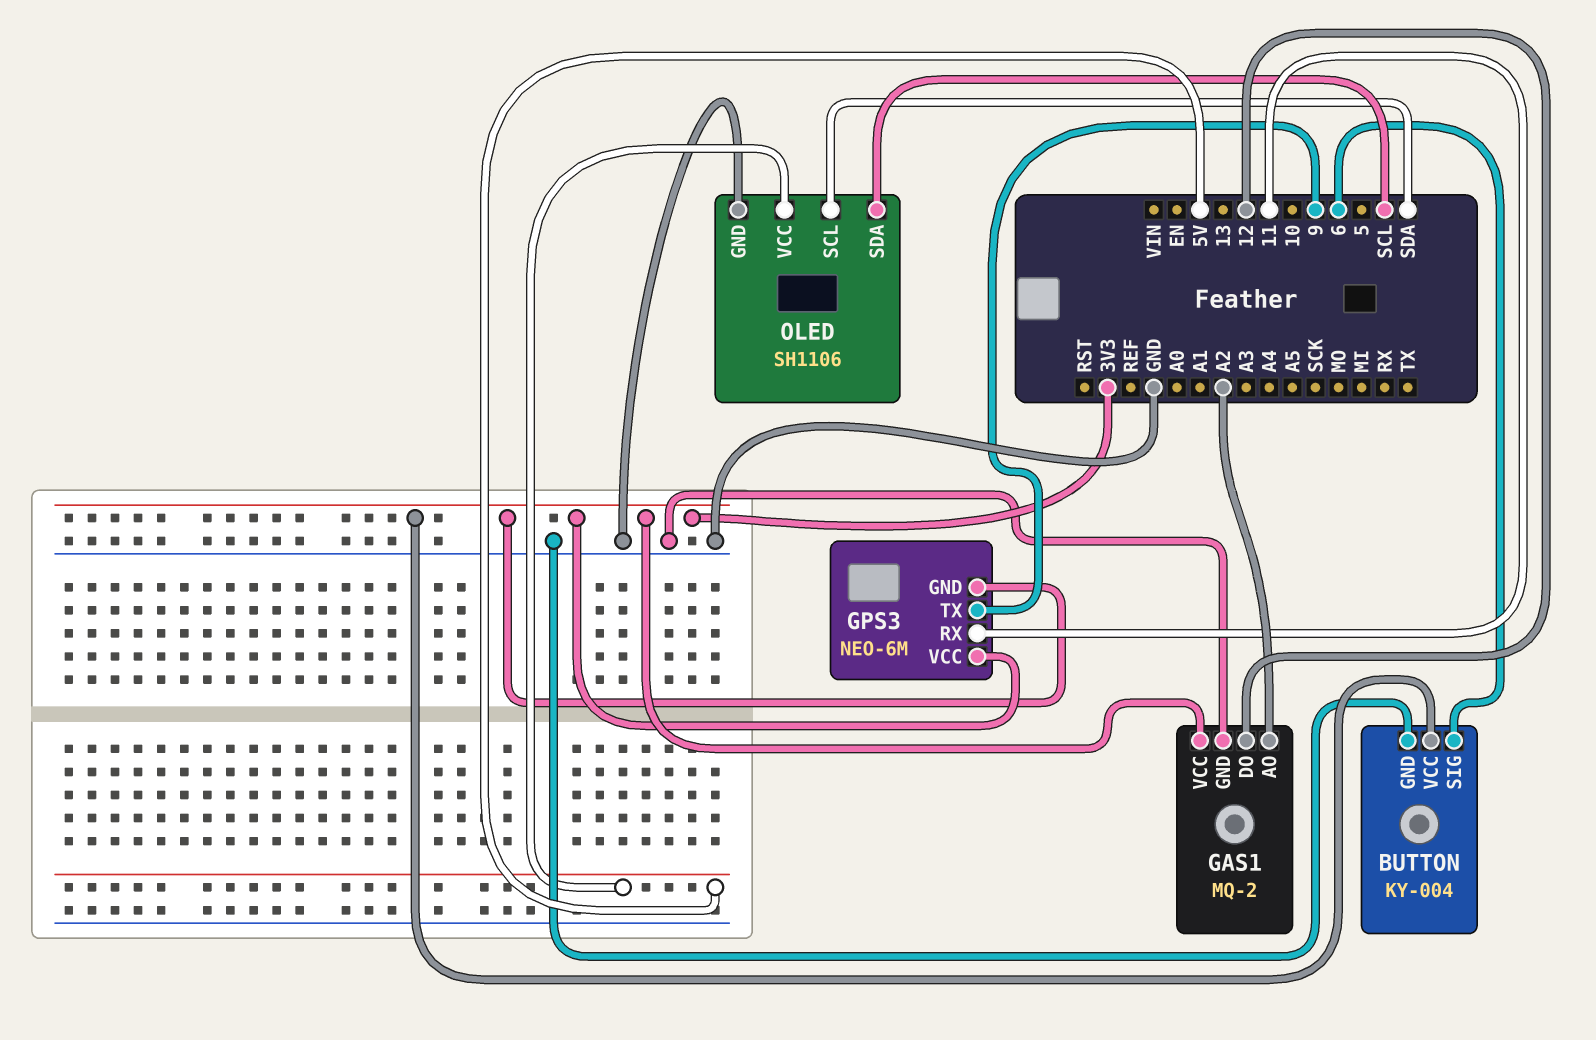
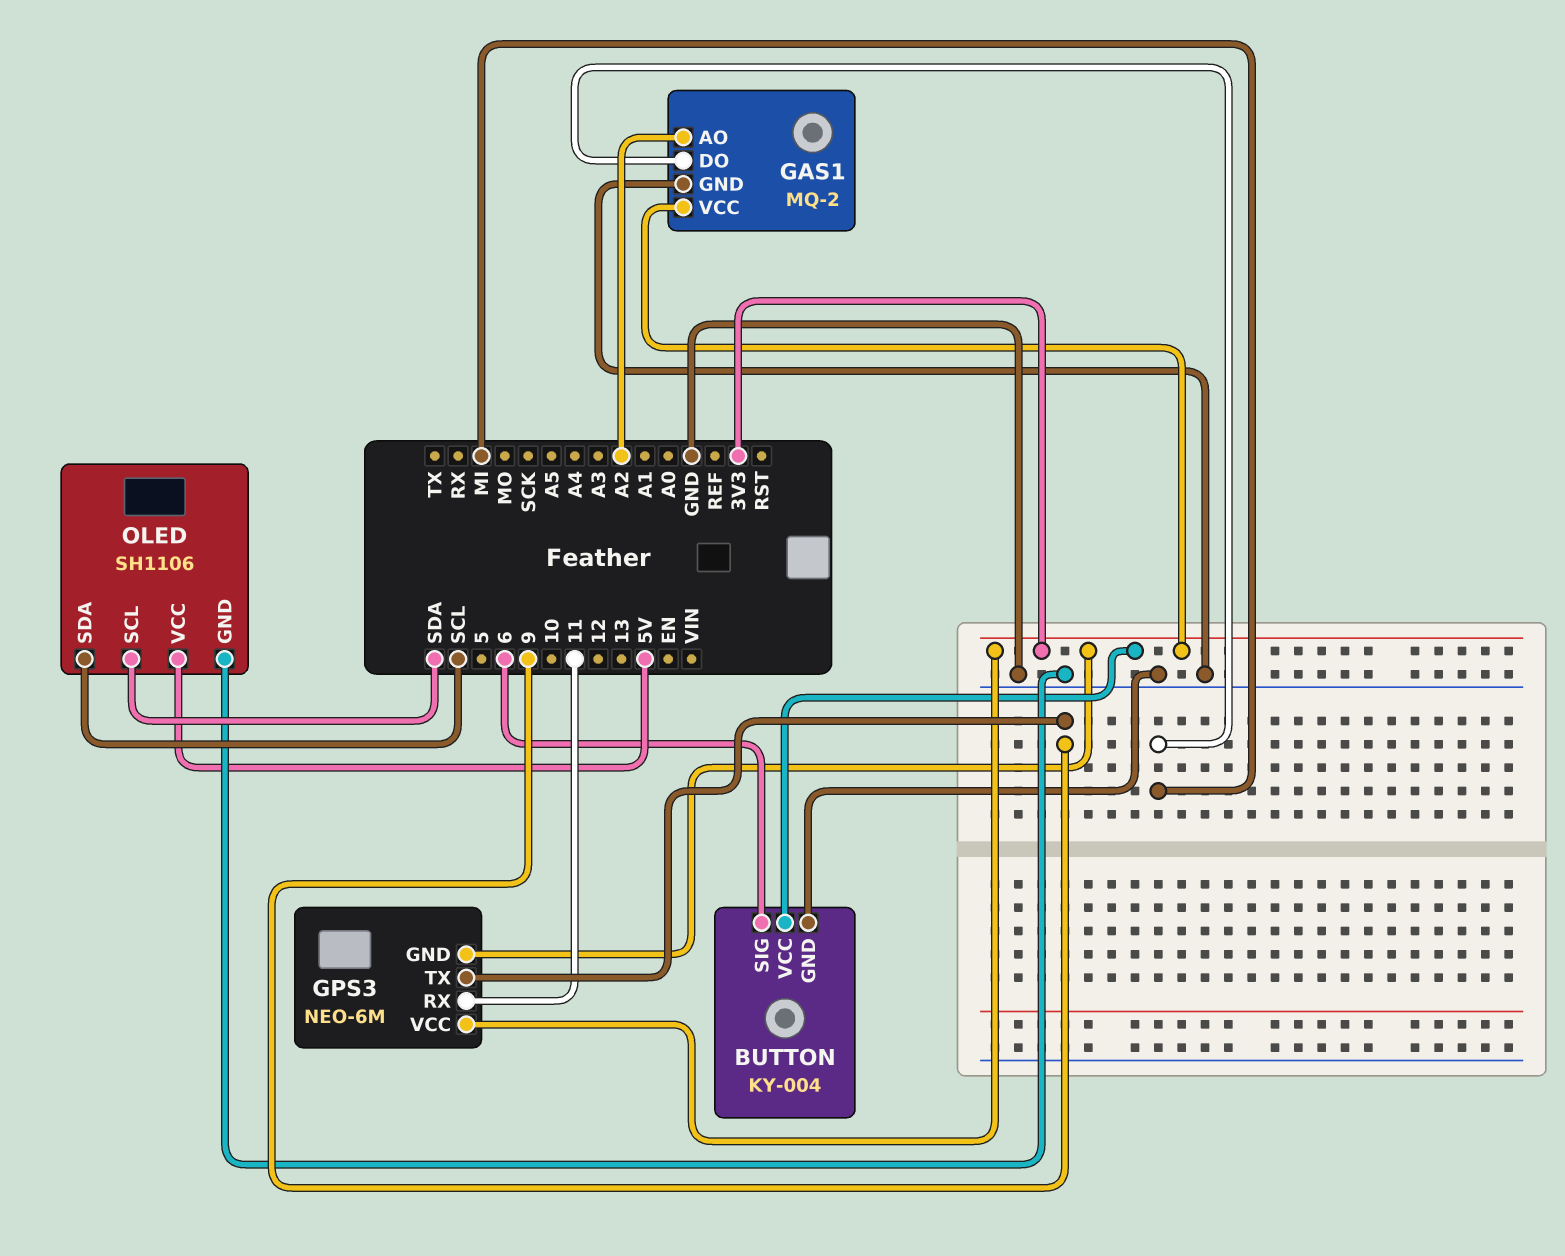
GAS1 pin DO: 12 -> MI

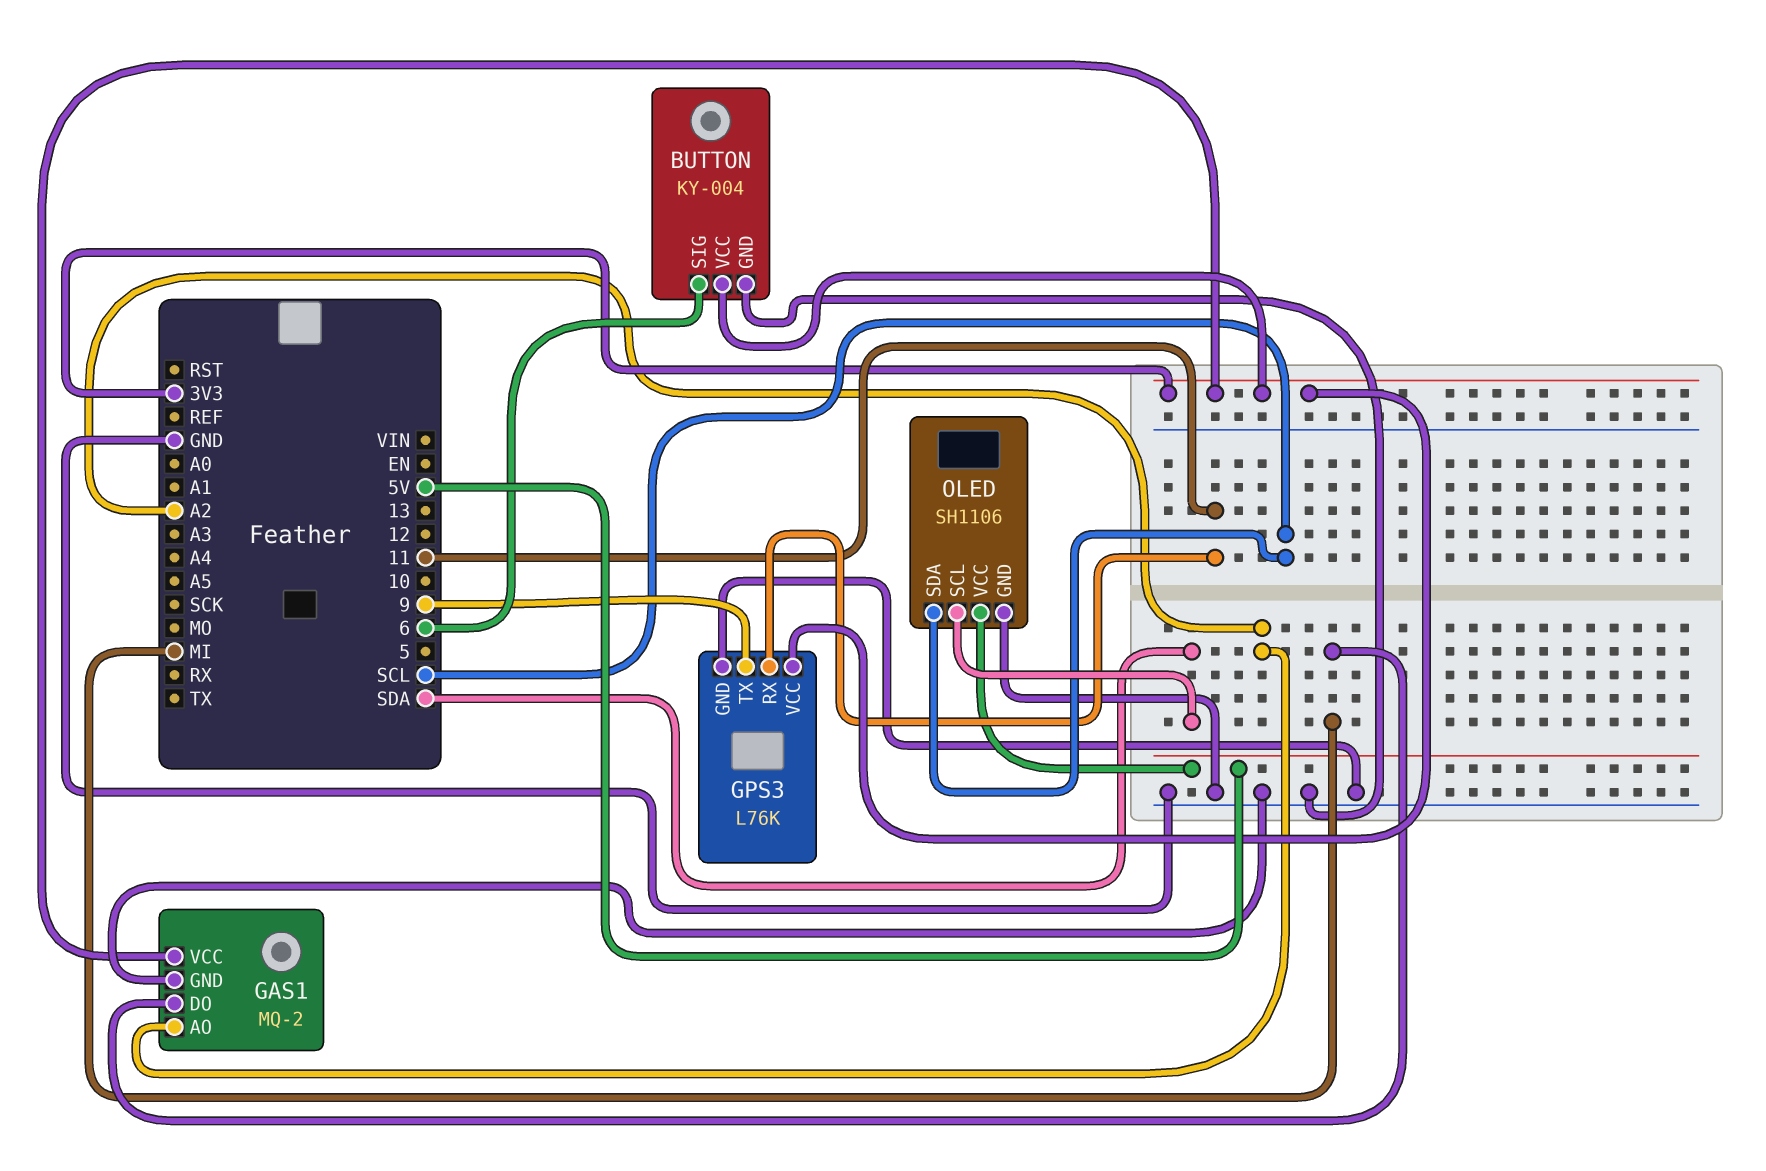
GPS3: NEO-6M -> L76K
GPS3 pin GND: 3V3 -> GND

